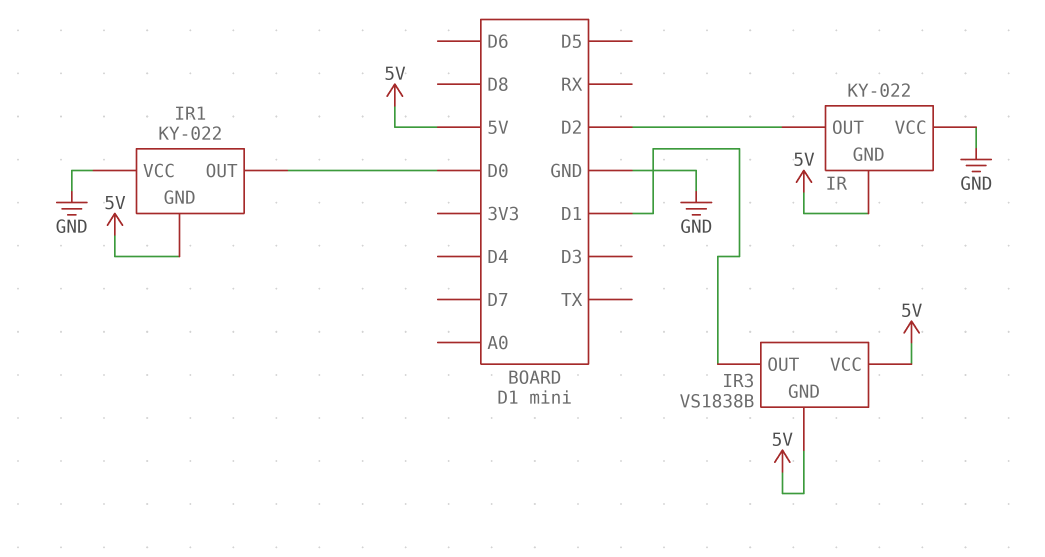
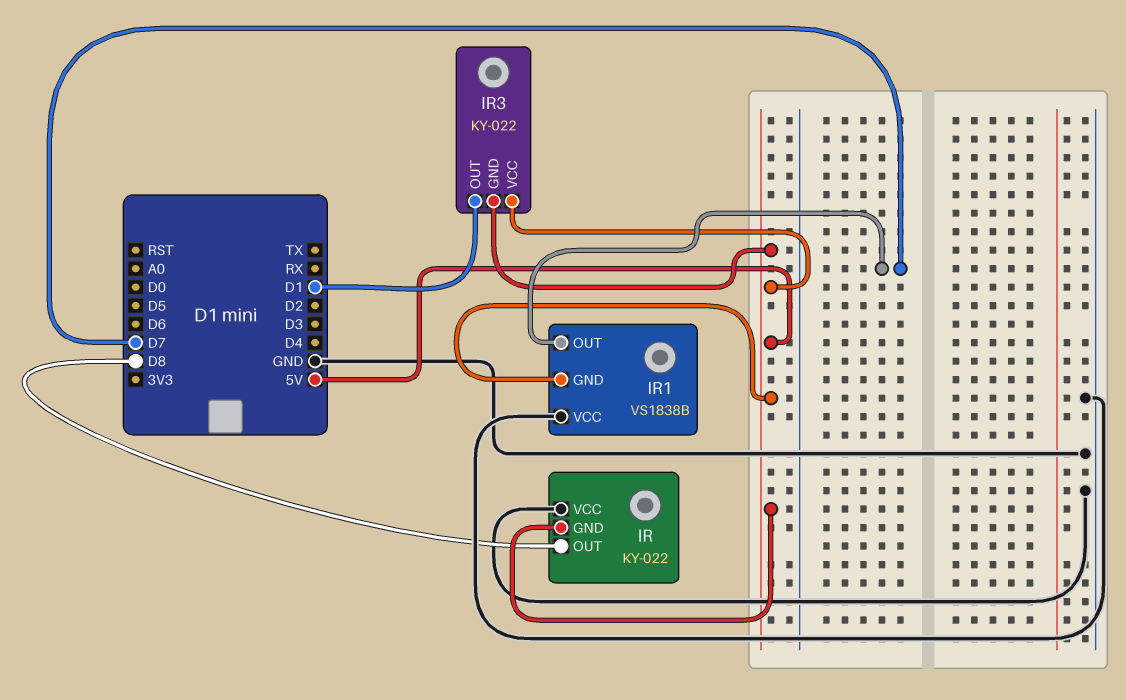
IR pin OUT: D2 -> D8
IR1: KY-022 -> VS1838B
IR1 pin OUT: D0 -> D7
IR3: VS1838B -> KY-022

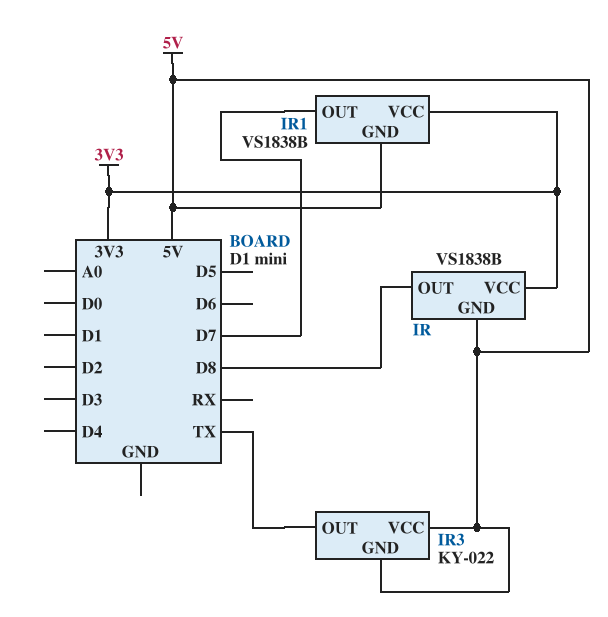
IR: KY-022 -> VS1838B
IR pin VCC: GND -> 3V3
IR1 pin VCC: GND -> 3V3
IR3 pin OUT: D1 -> TX

